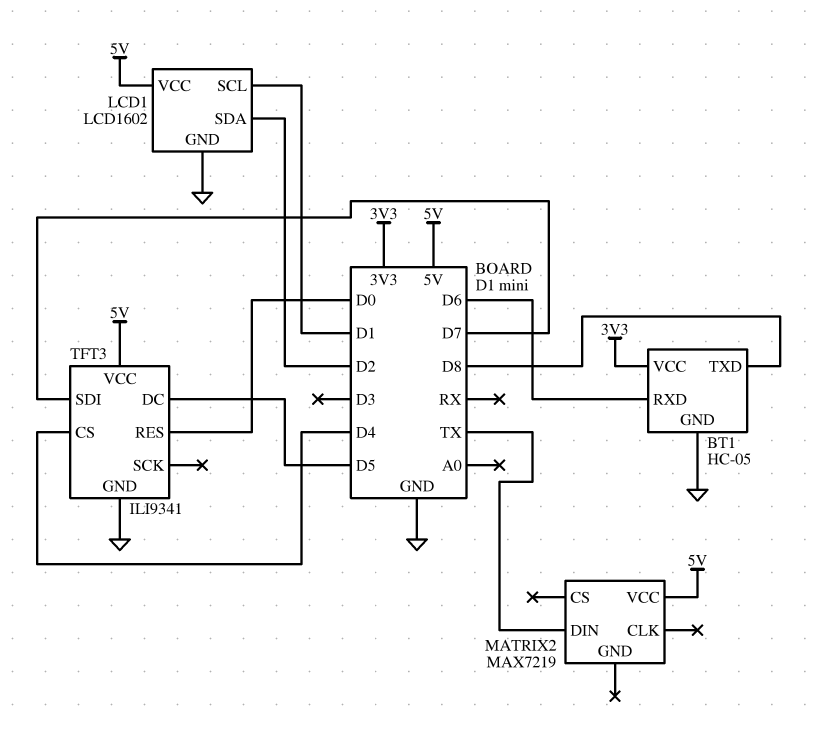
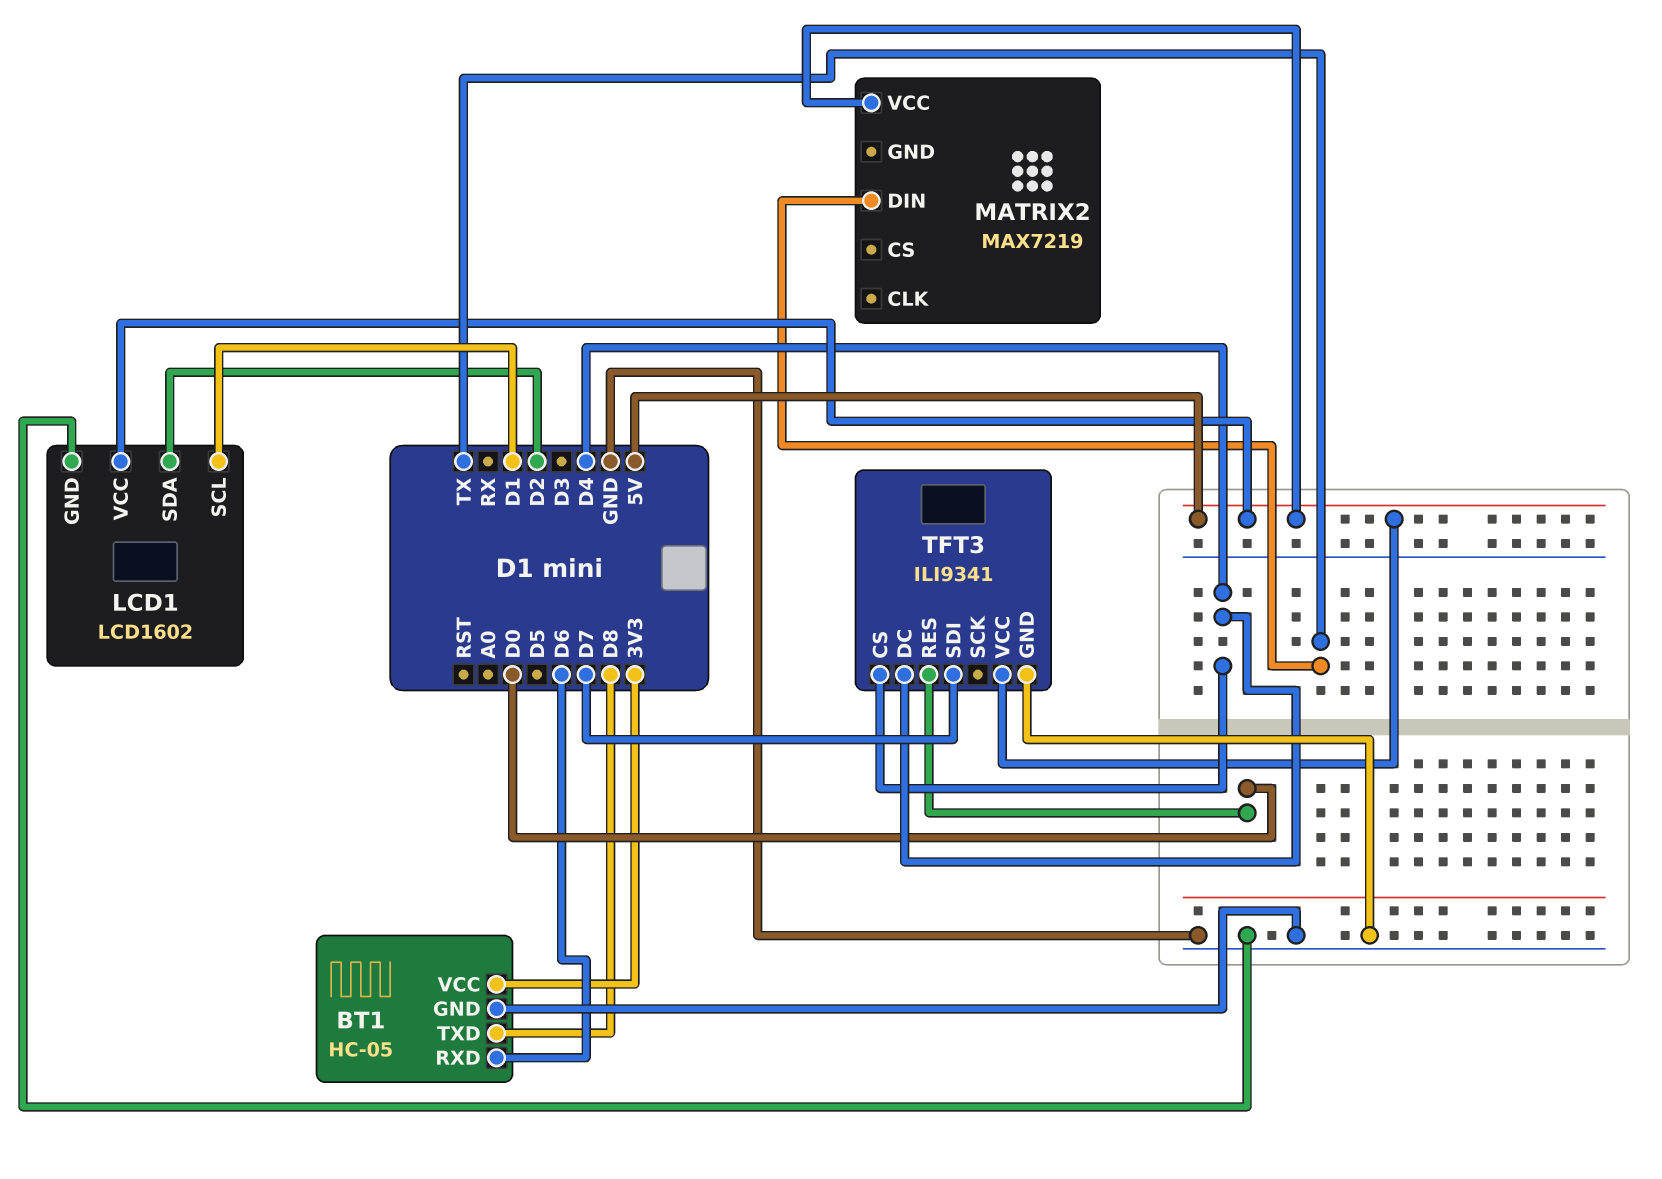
TFT3 pin DC: D5 -> D4

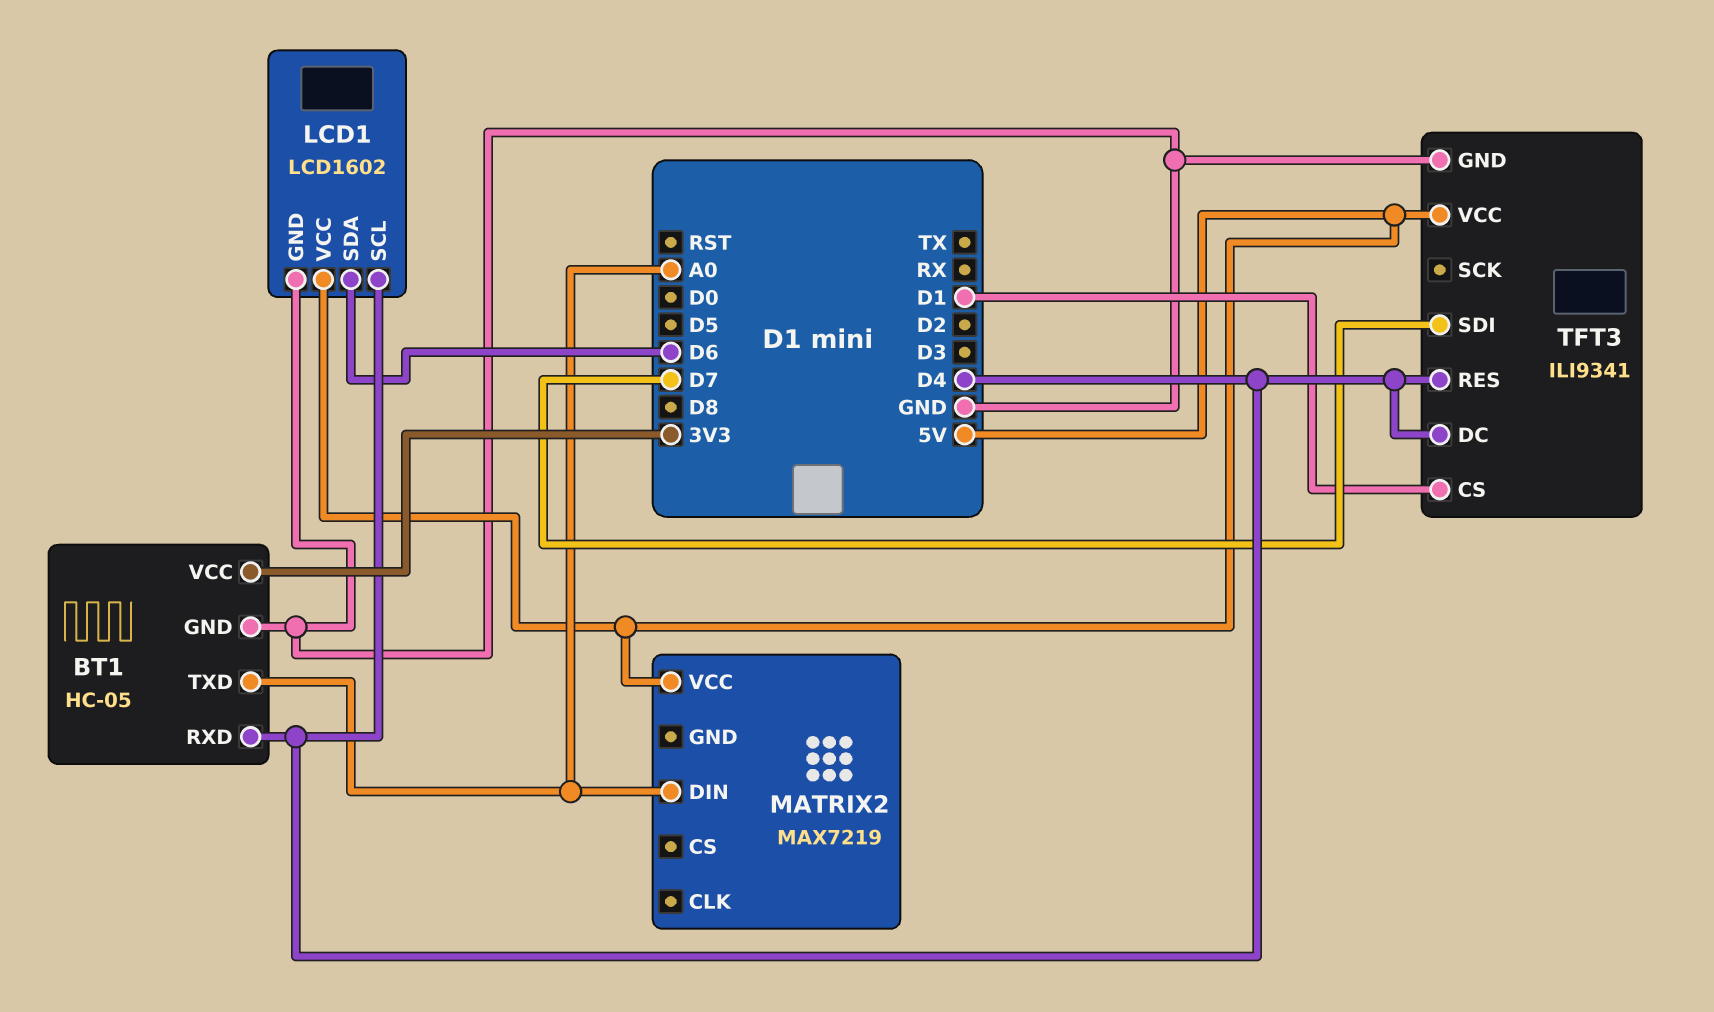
BT1 pin RXD: D6 -> D4
BT1 pin TXD: D8 -> A0
LCD1 pin SCL: D1 -> D4
LCD1 pin SDA: D2 -> D6
MATRIX2 pin DIN: TX -> A0
TFT3 pin CS: D4 -> D1
TFT3 pin RES: D0 -> D4

